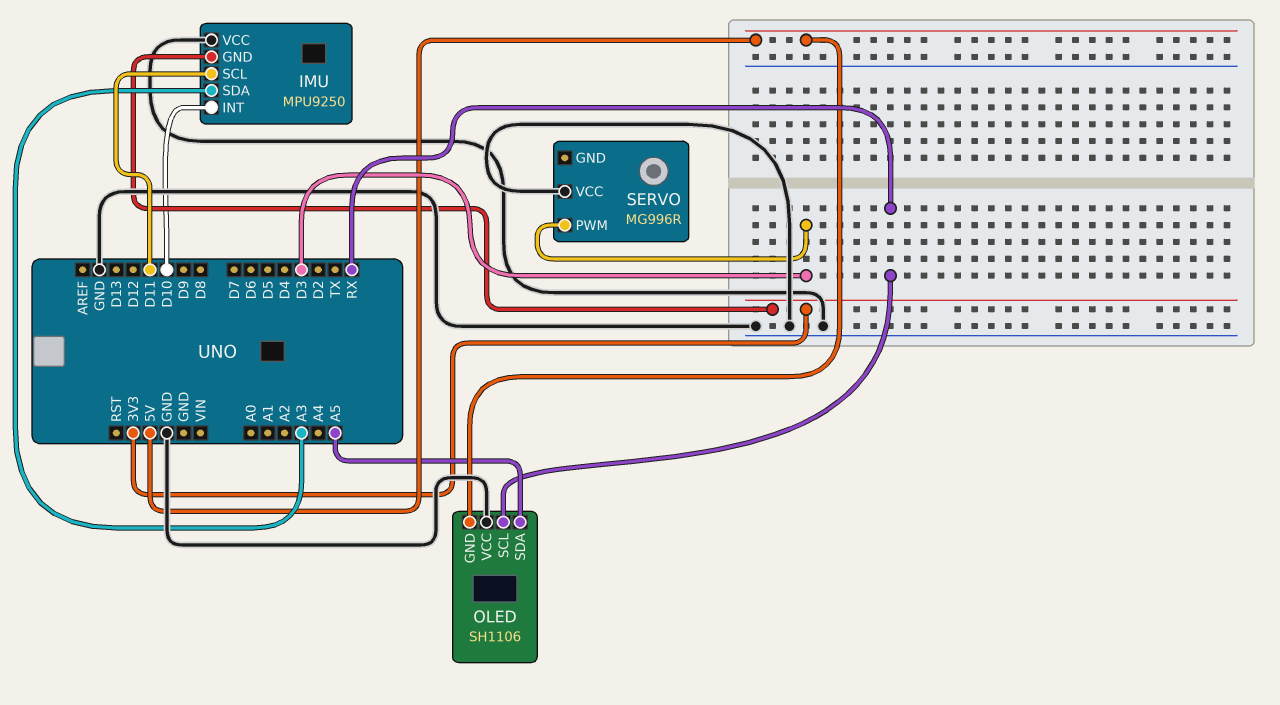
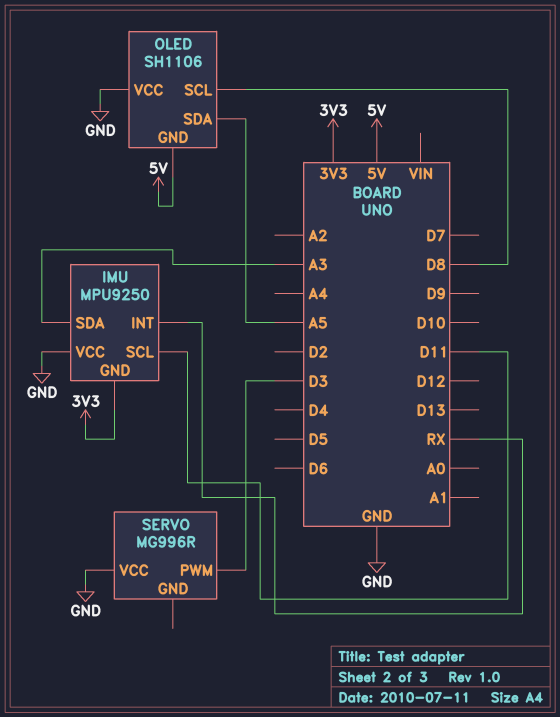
IMU pin INT: D10 -> RX
OLED pin SCL: RX -> D8

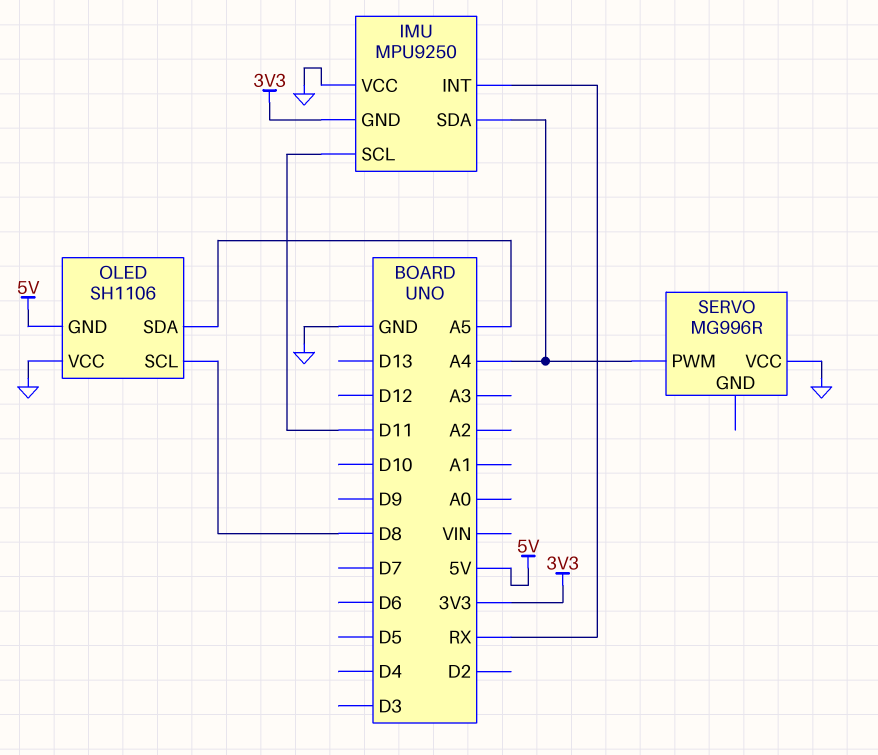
IMU pin SDA: A3 -> A4
SERVO pin PWM: D3 -> A4

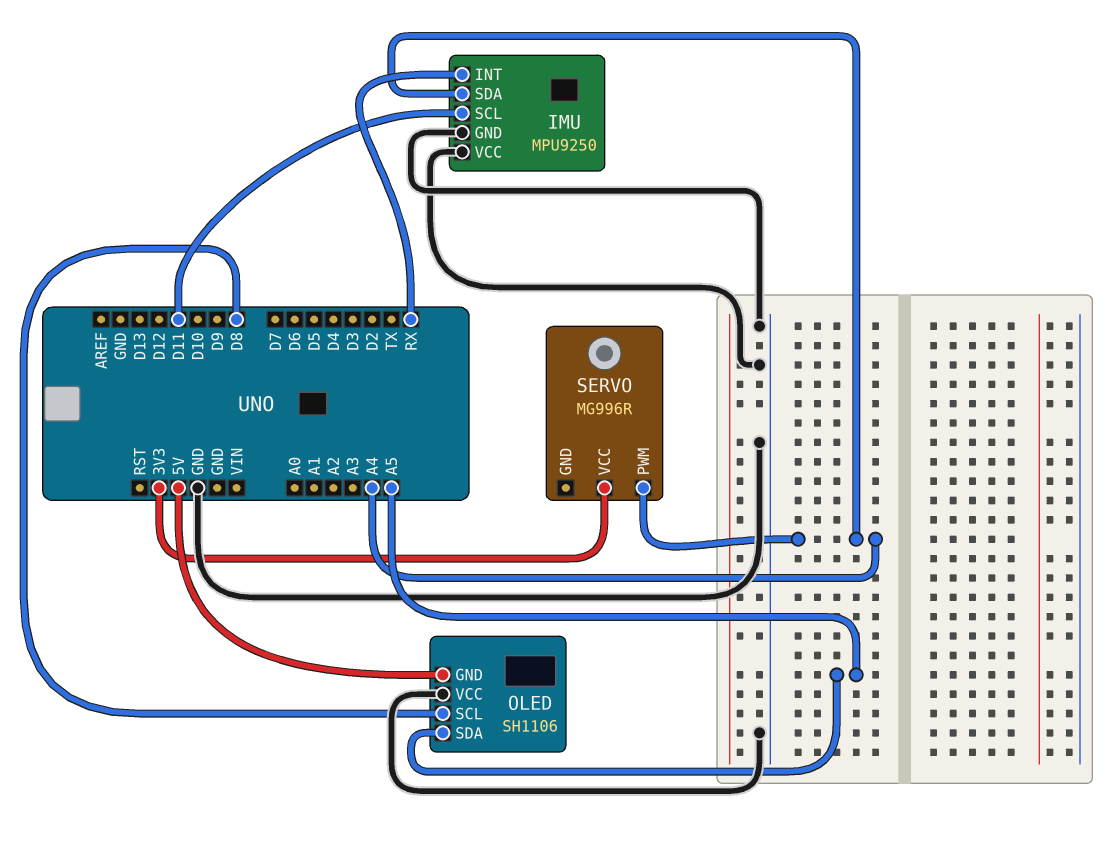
IMU pin GND: 3V3 -> GND
SERVO pin VCC: GND -> 3V3

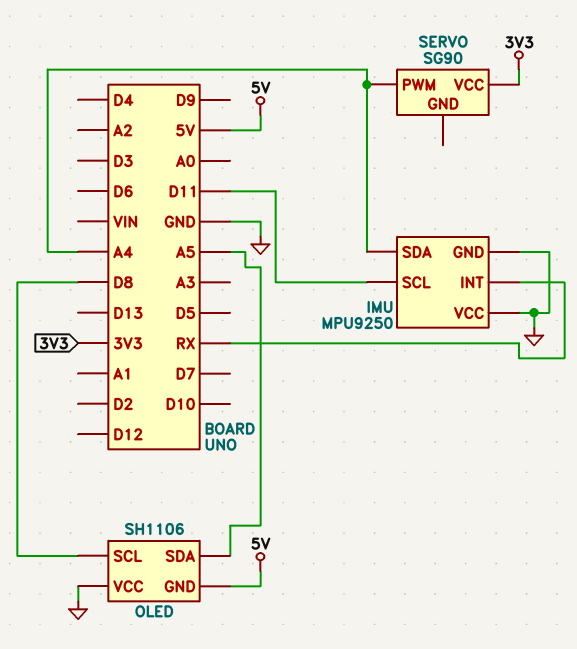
SERVO: MG996R -> SG90

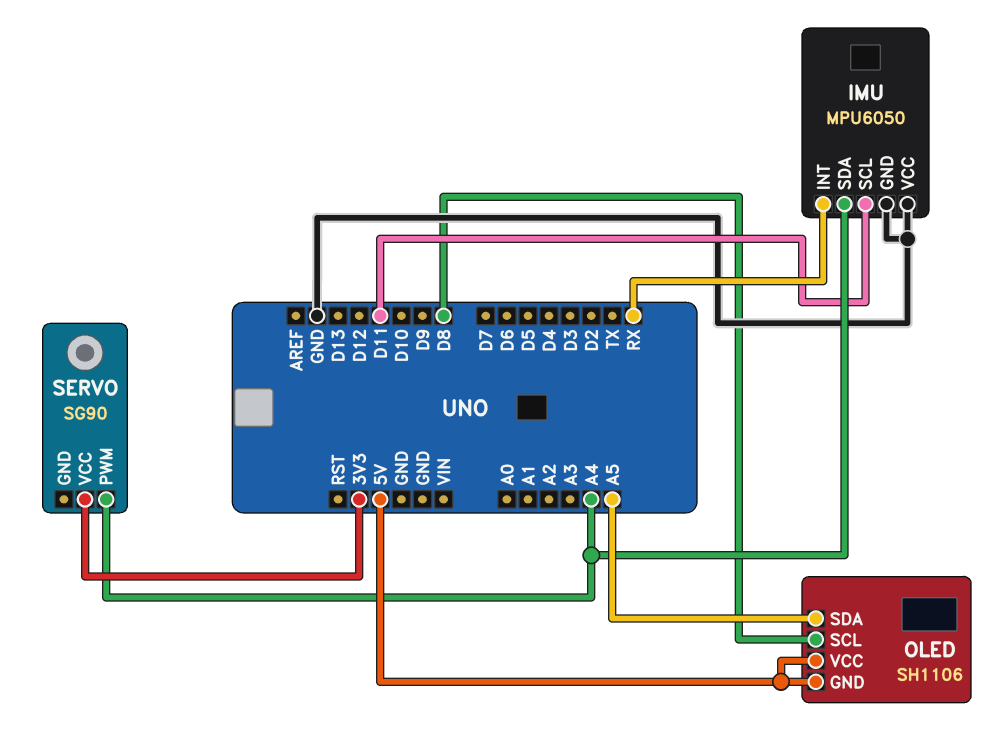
IMU: MPU9250 -> MPU6050
OLED pin VCC: GND -> 5V

